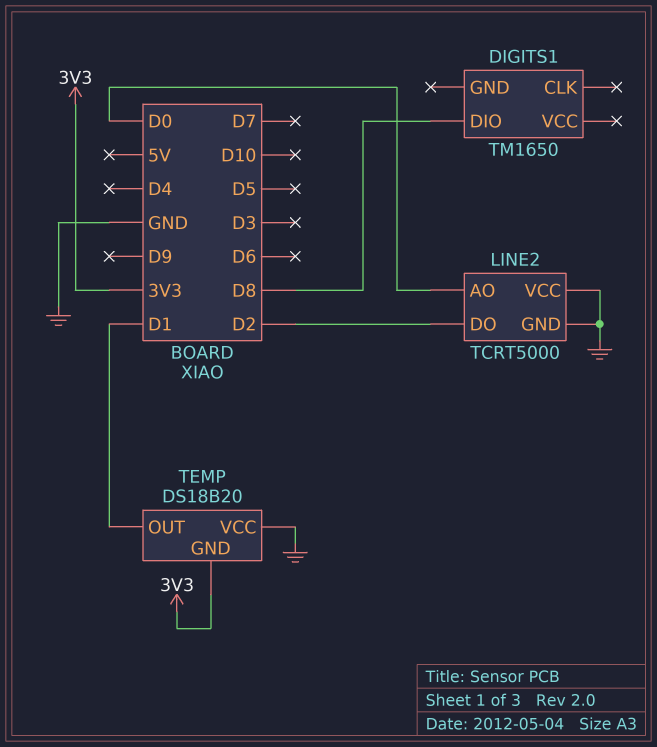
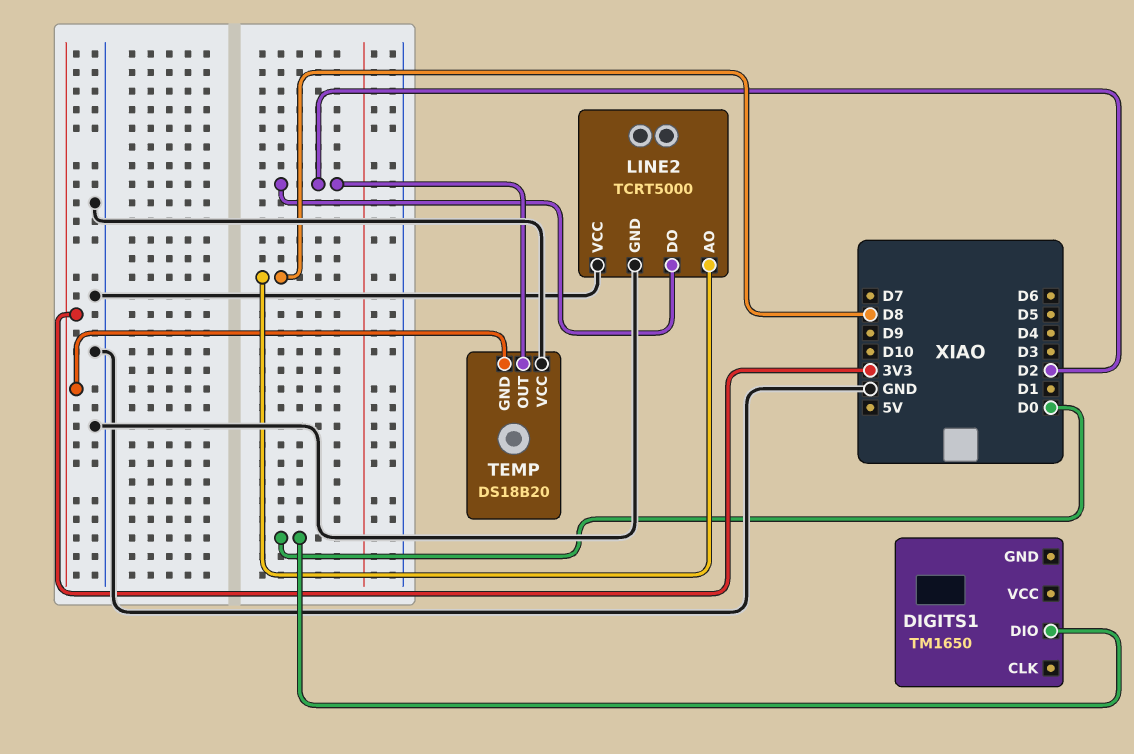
DIGITS1 pin DIO: D8 -> D0
LINE2 pin AO: D0 -> D8
TEMP pin OUT: D1 -> D2

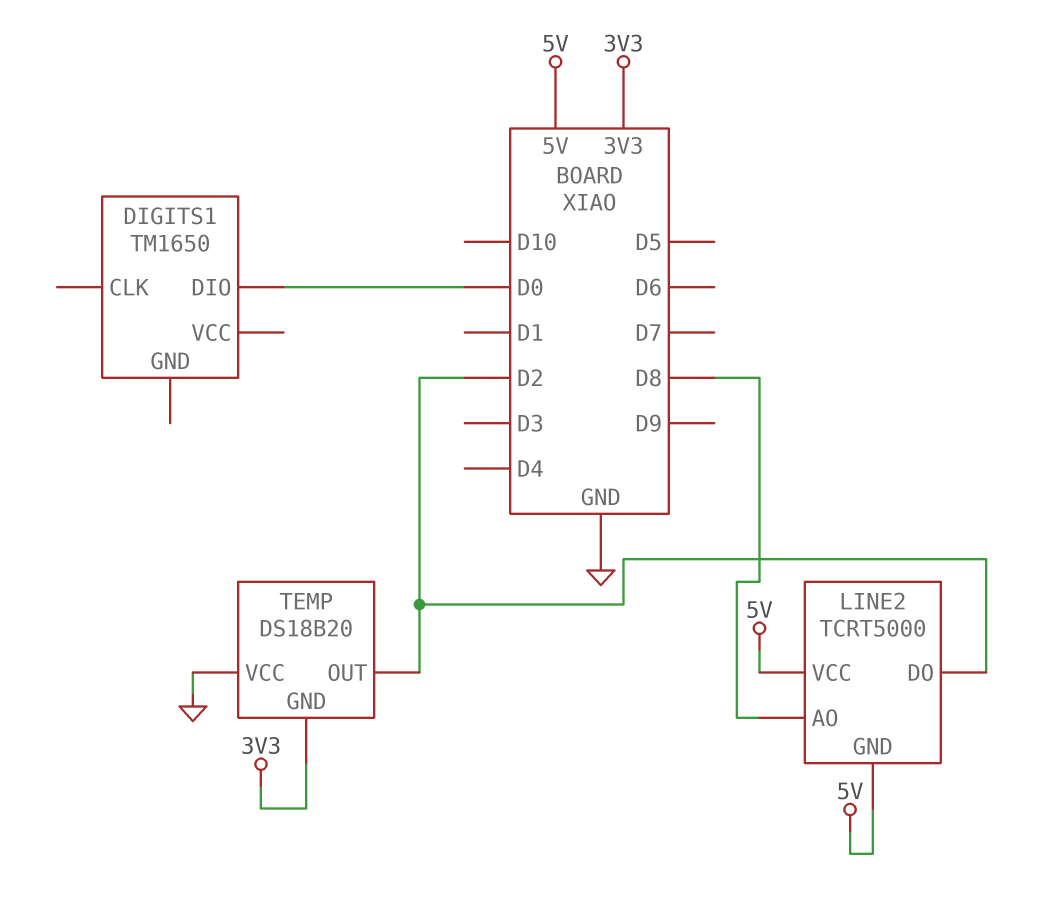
LINE2 pin GND: GND -> 5V
LINE2 pin VCC: GND -> 5V

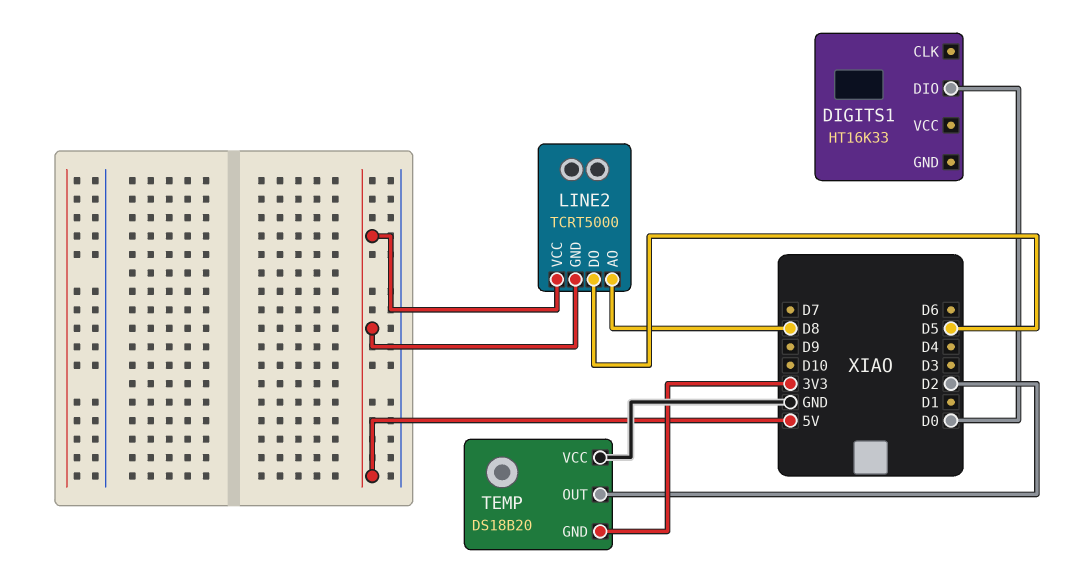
DIGITS1: TM1650 -> HT16K33
LINE2 pin DO: D2 -> D5

